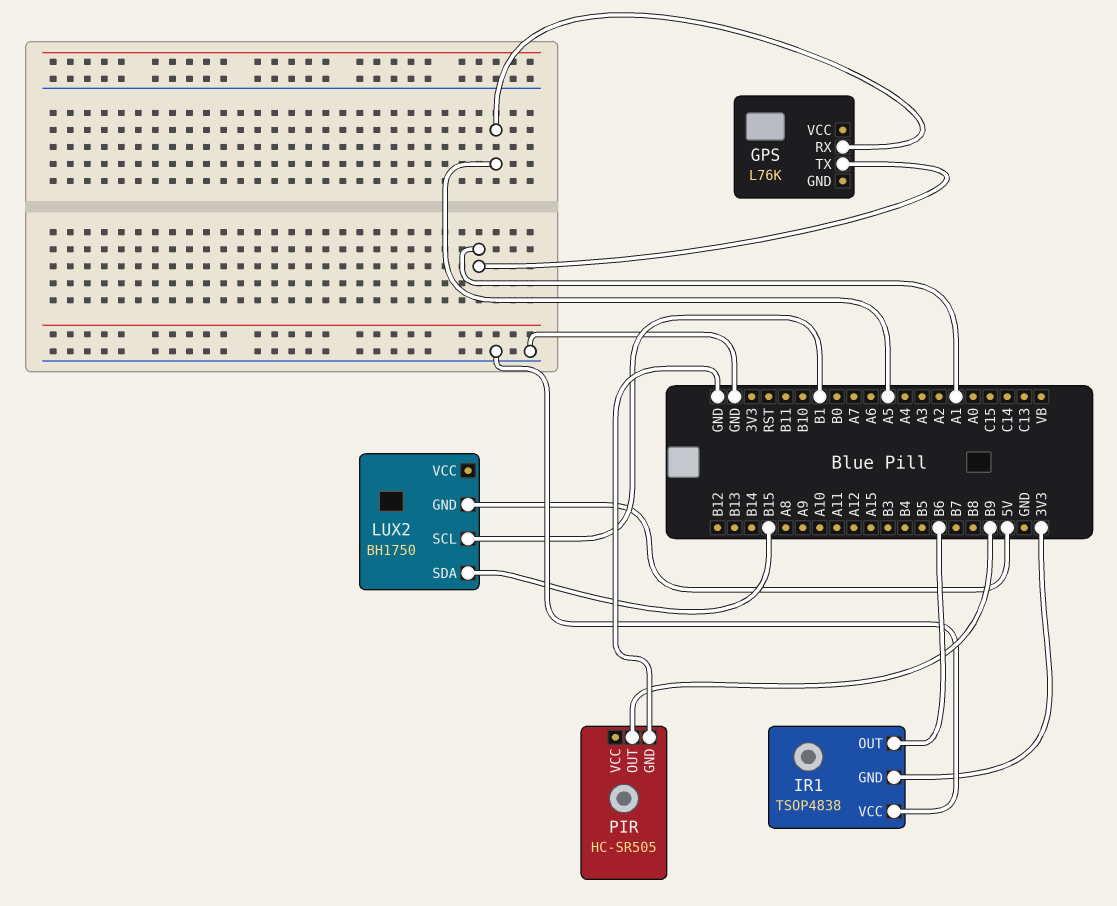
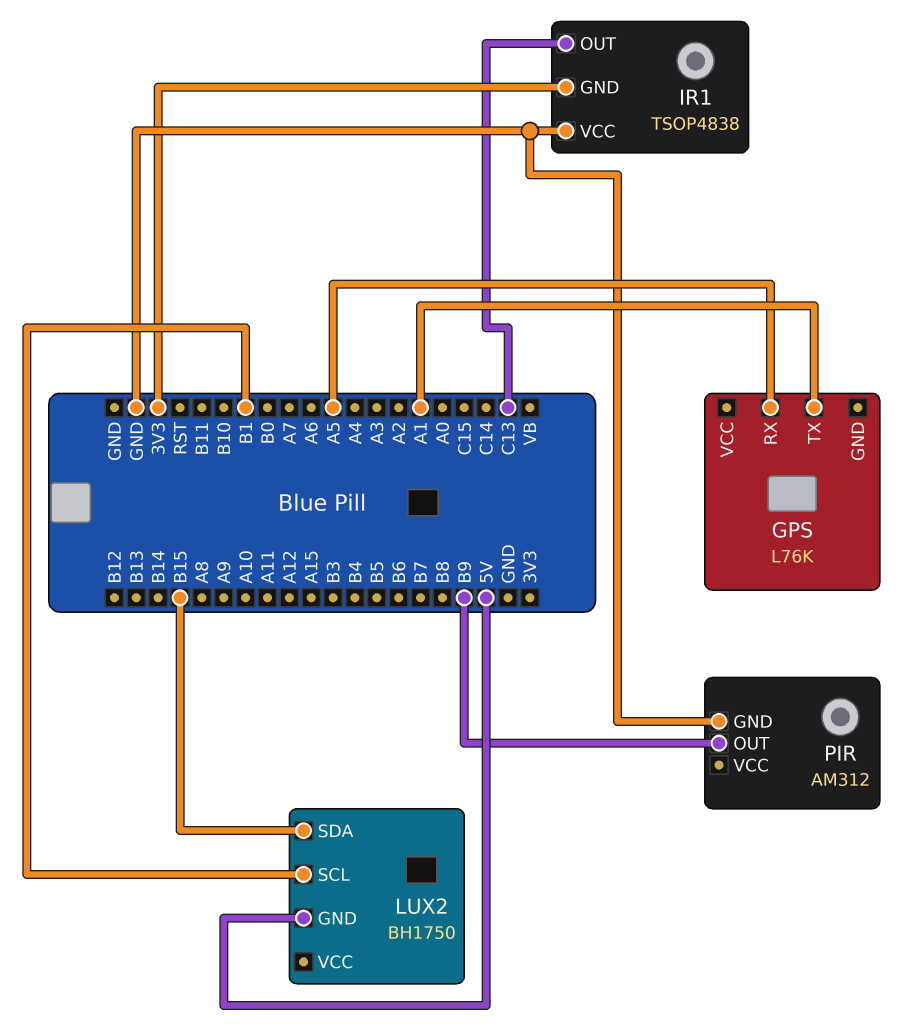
IR1 pin OUT: B6 -> C13
PIR: HC-SR505 -> AM312

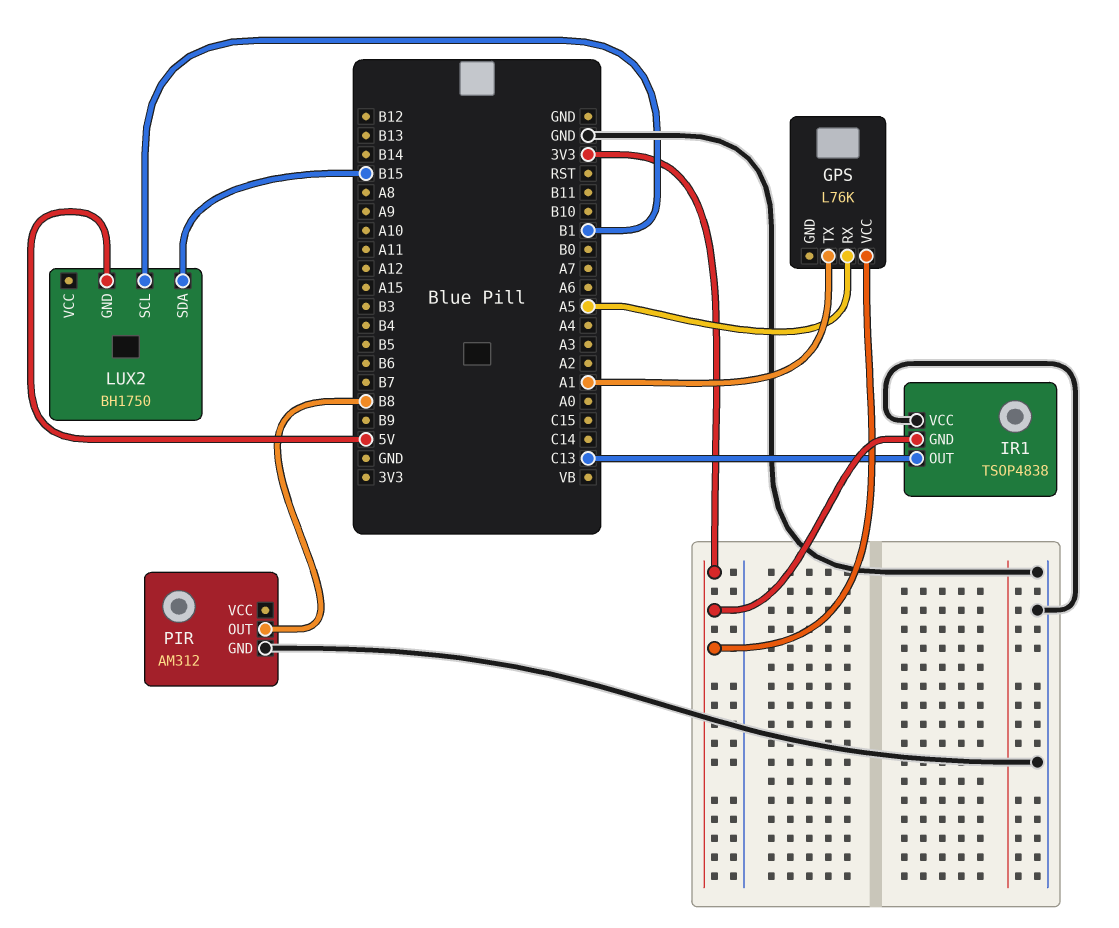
GPS pin VCC: none -> 3V3
PIR pin OUT: B9 -> B8

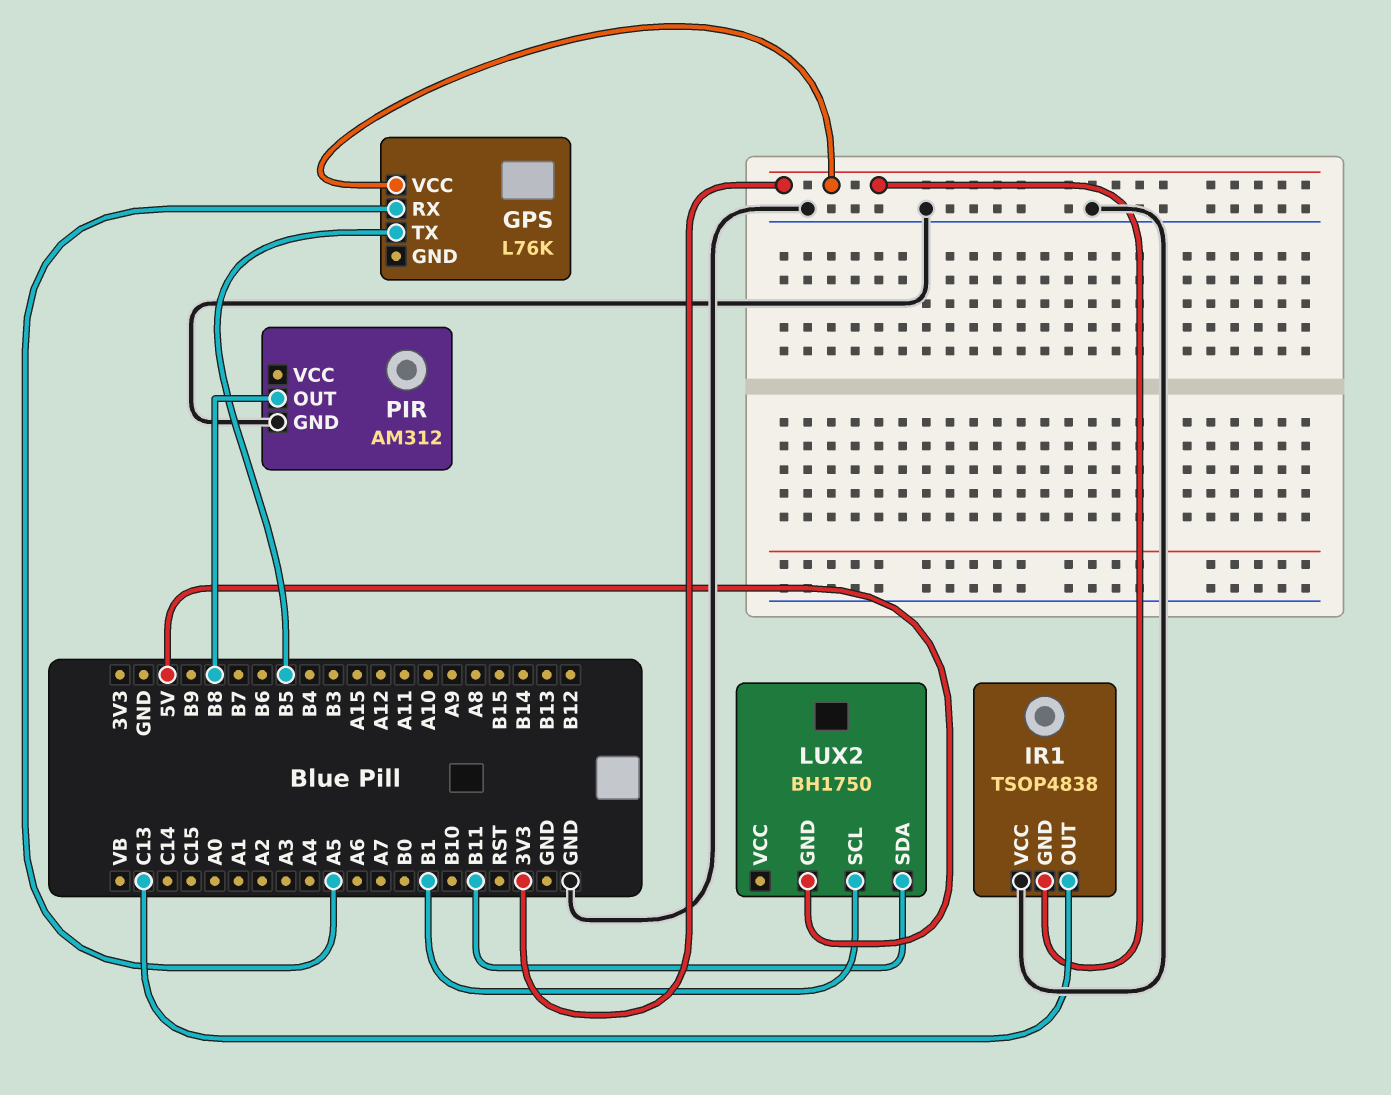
GPS pin TX: A1 -> B5
LUX2 pin SDA: B15 -> B11

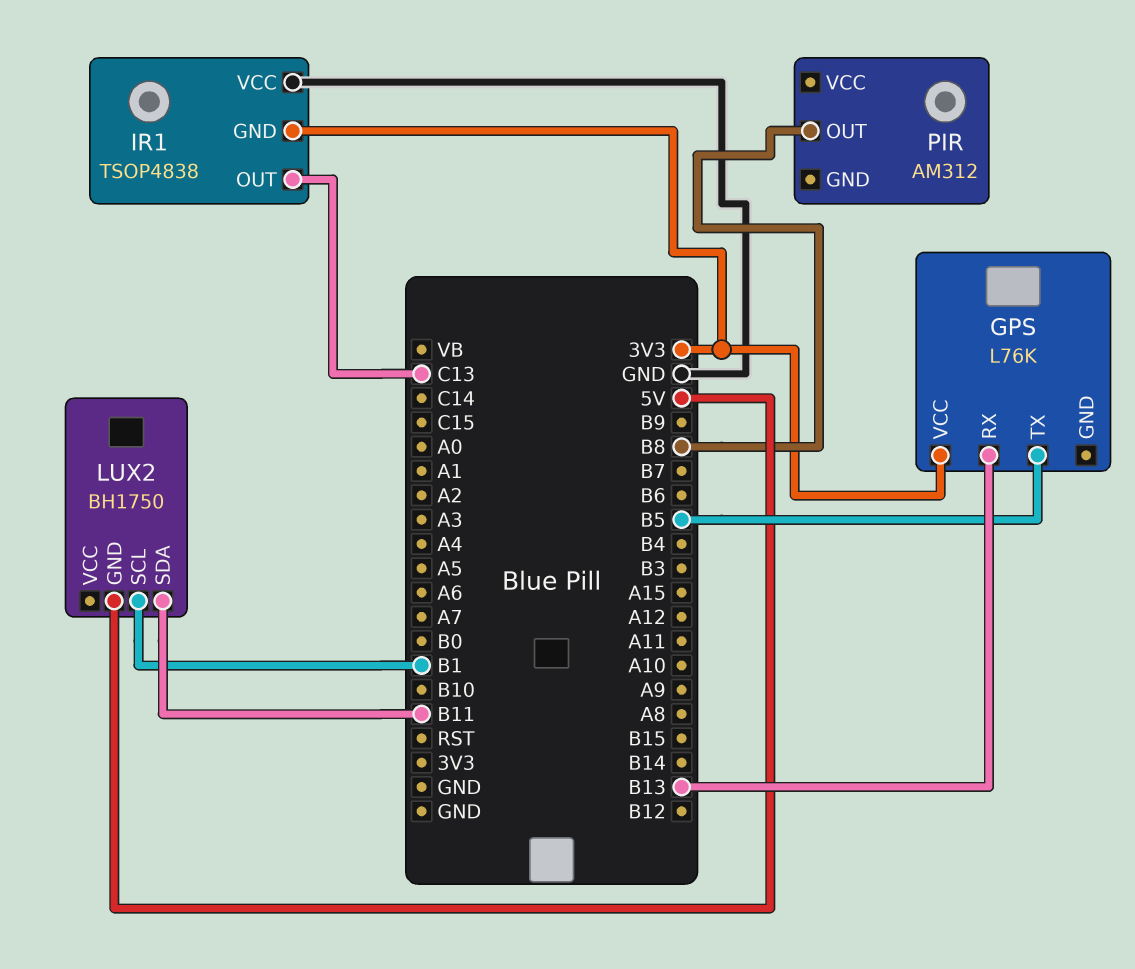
GPS pin RX: A5 -> B13
PIR pin GND: GND -> none

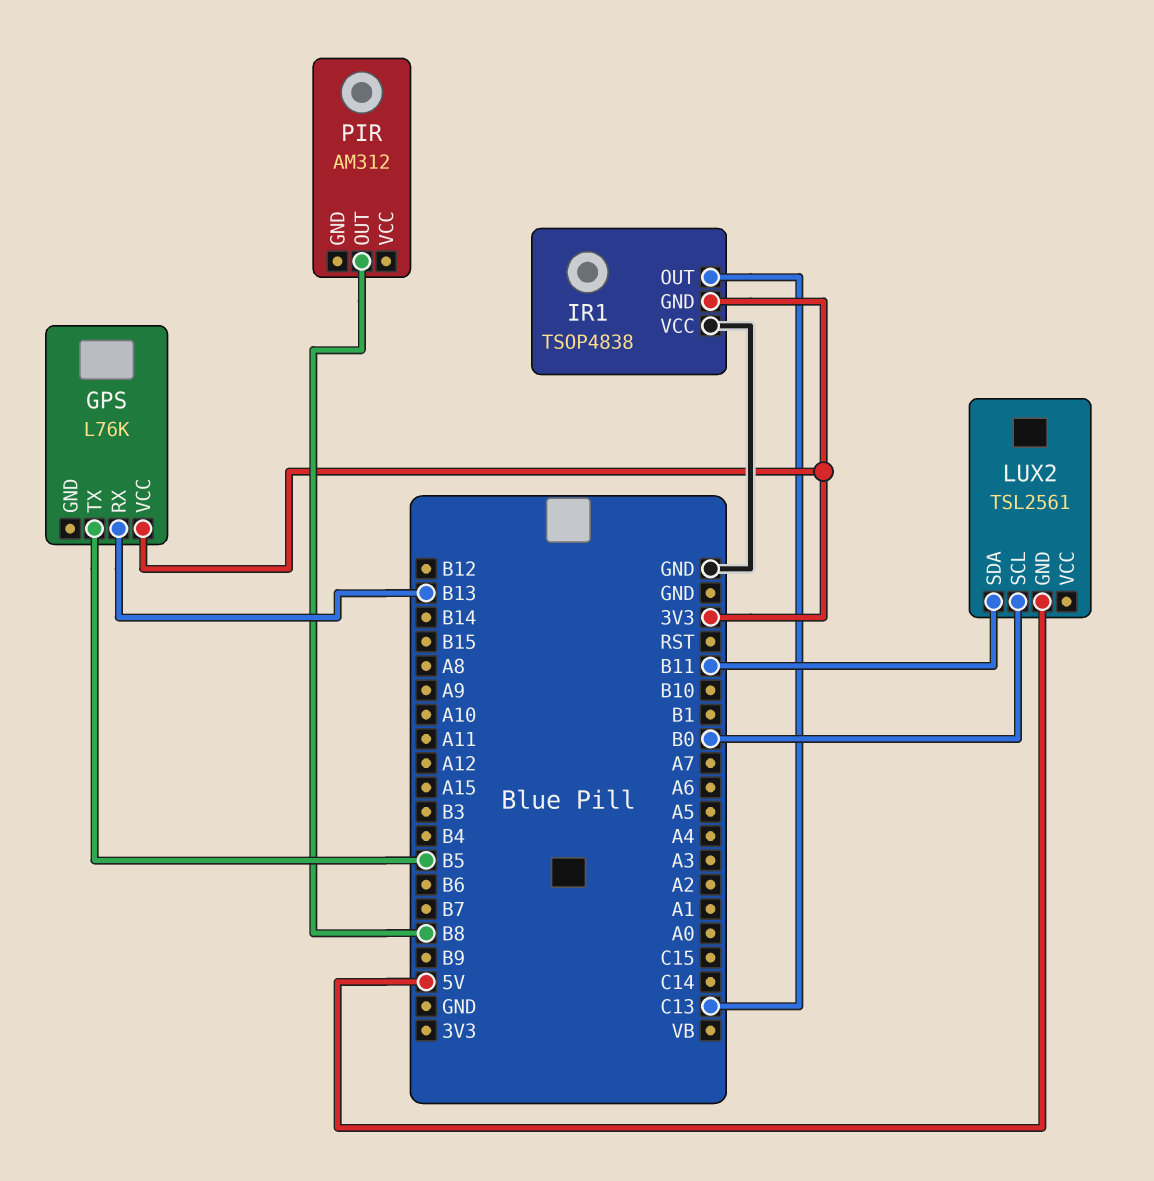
LUX2: BH1750 -> TSL2561
LUX2 pin SCL: B1 -> B0

